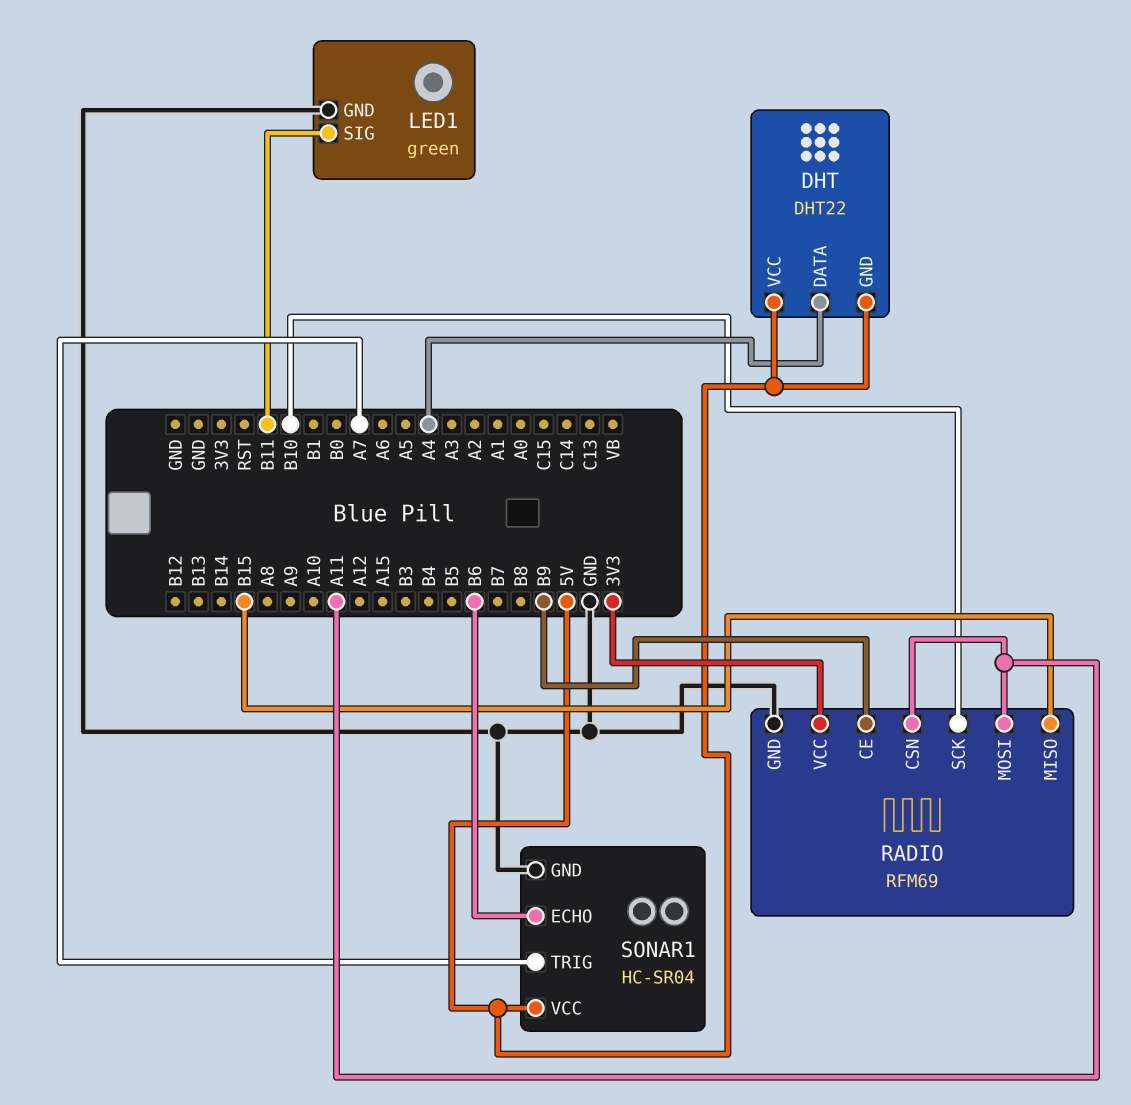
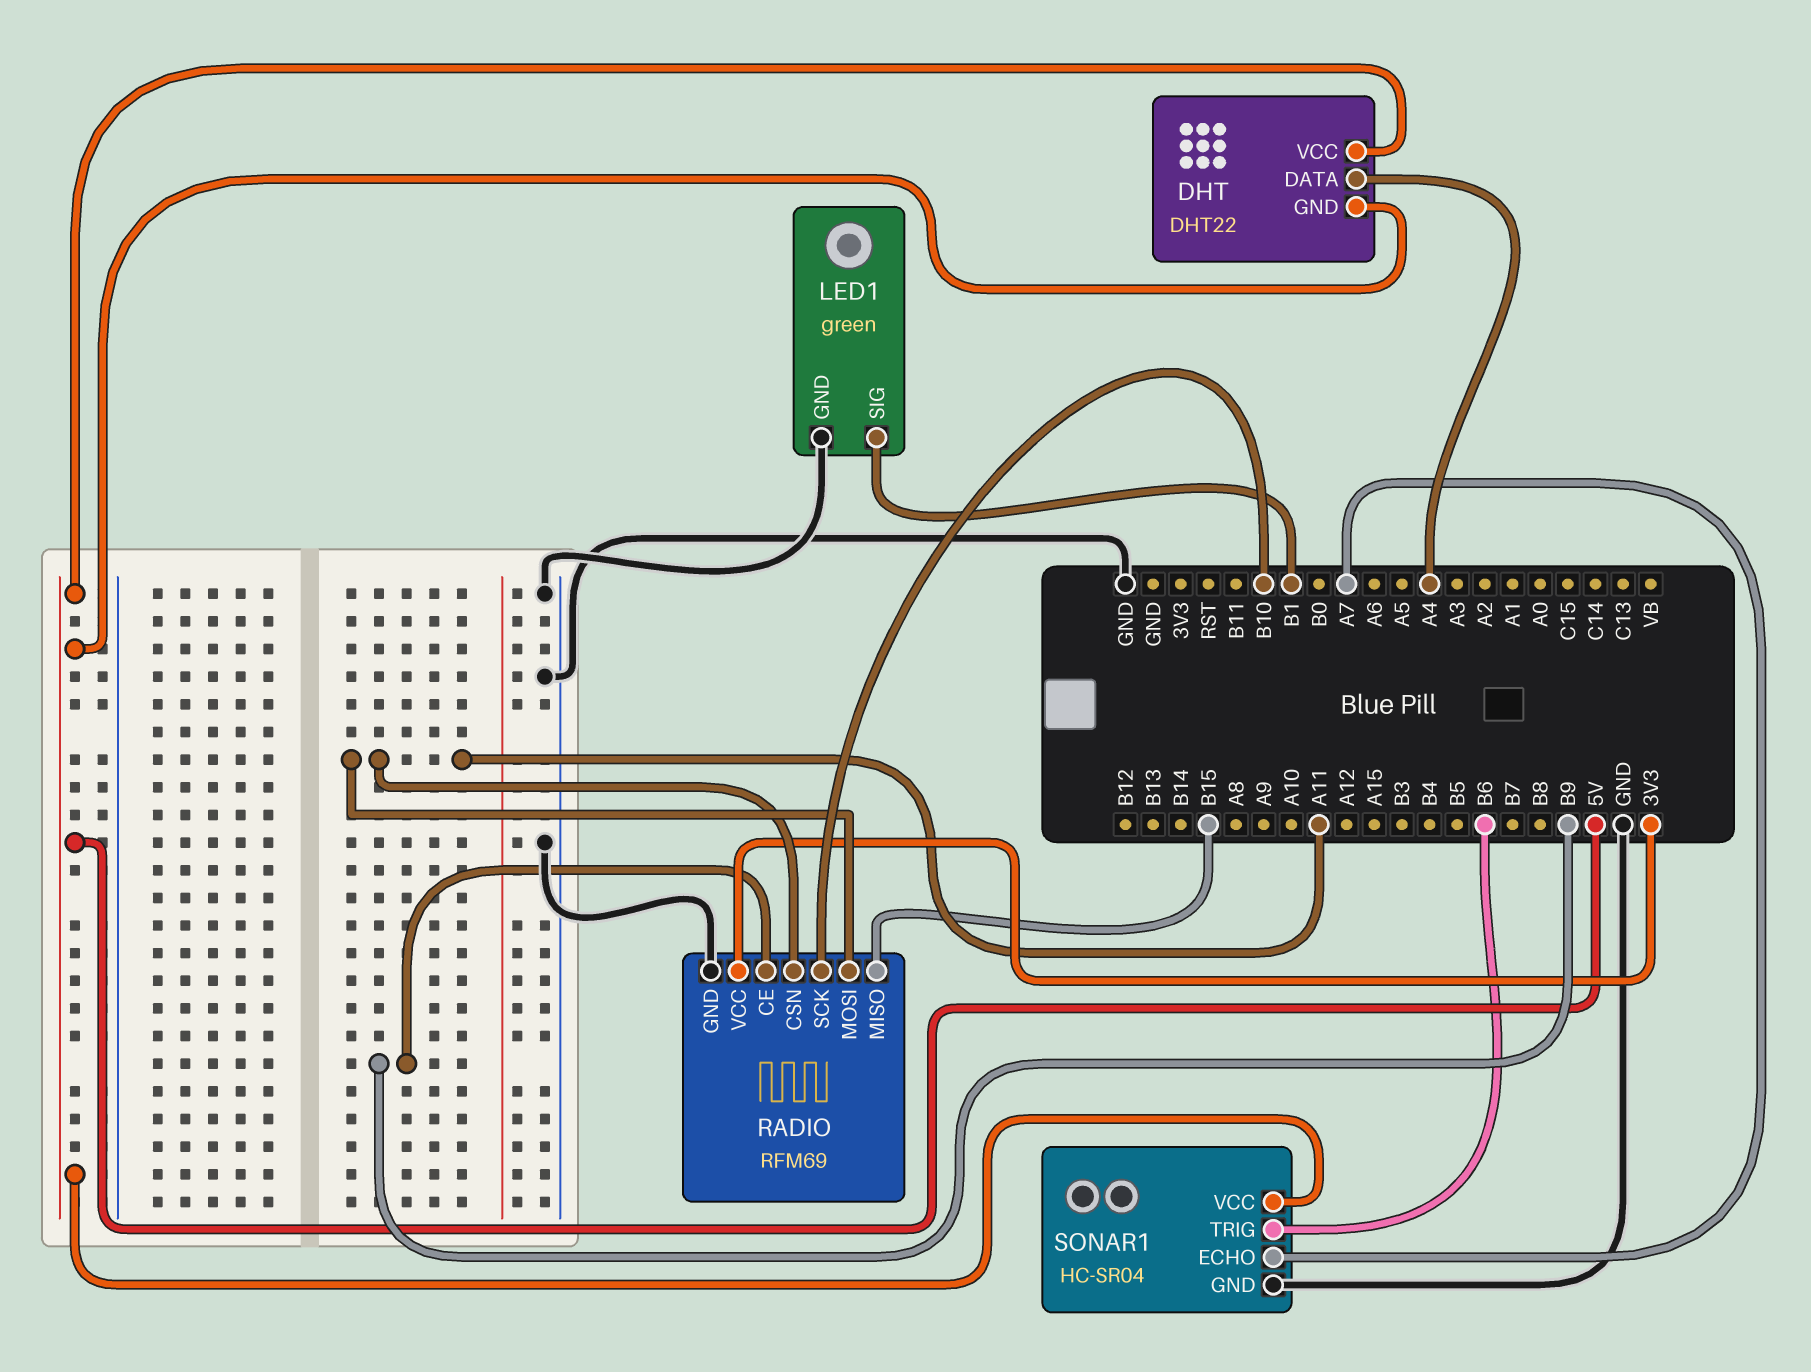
LED1 pin SIG: B11 -> B1
SONAR1 pin ECHO: B6 -> A7
SONAR1 pin TRIG: A7 -> B6

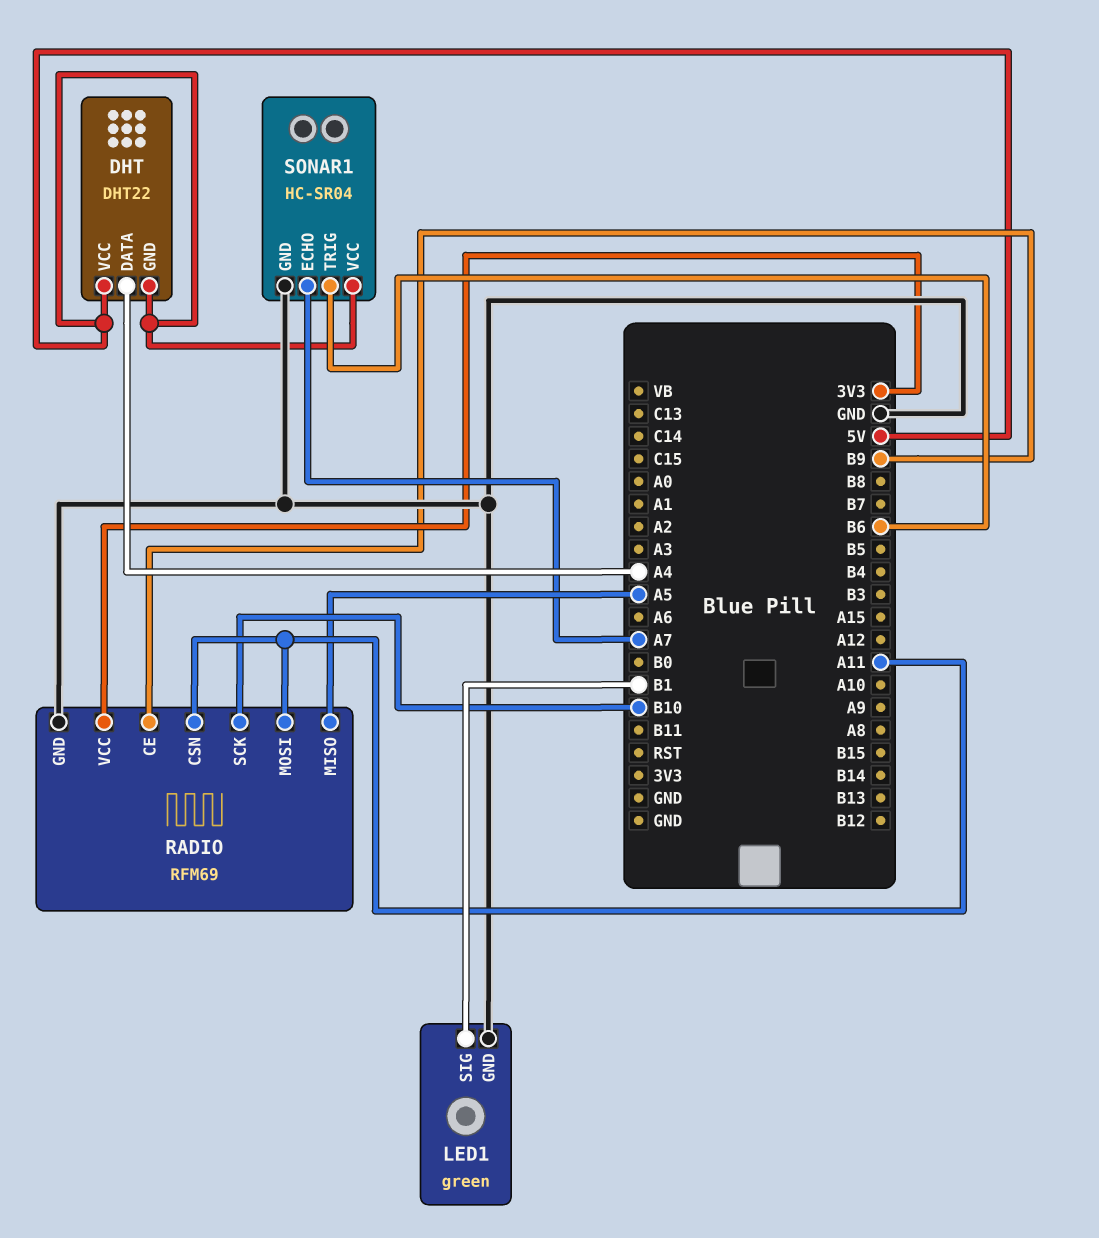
RADIO pin MISO: B15 -> A5

